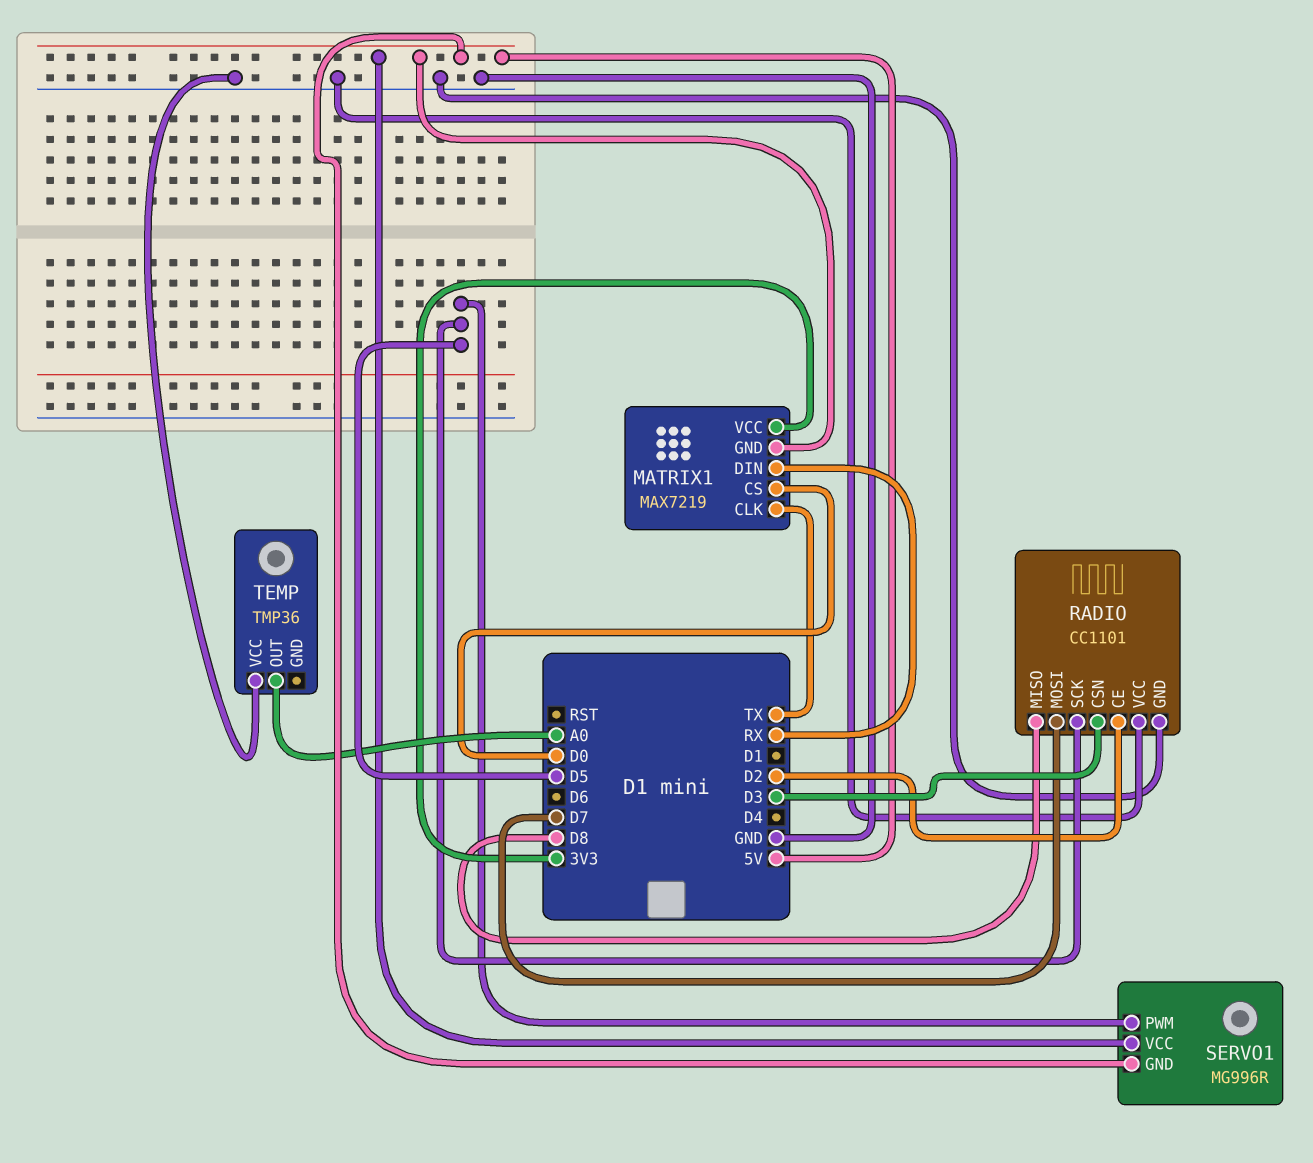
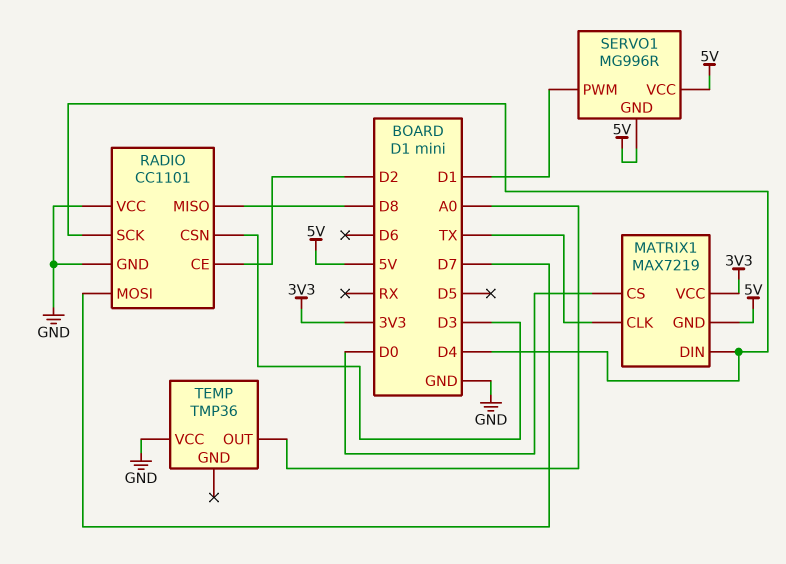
MATRIX1 pin DIN: RX -> D4
RADIO pin SCK: D5 -> D4
SERVO1 pin PWM: D5 -> D1

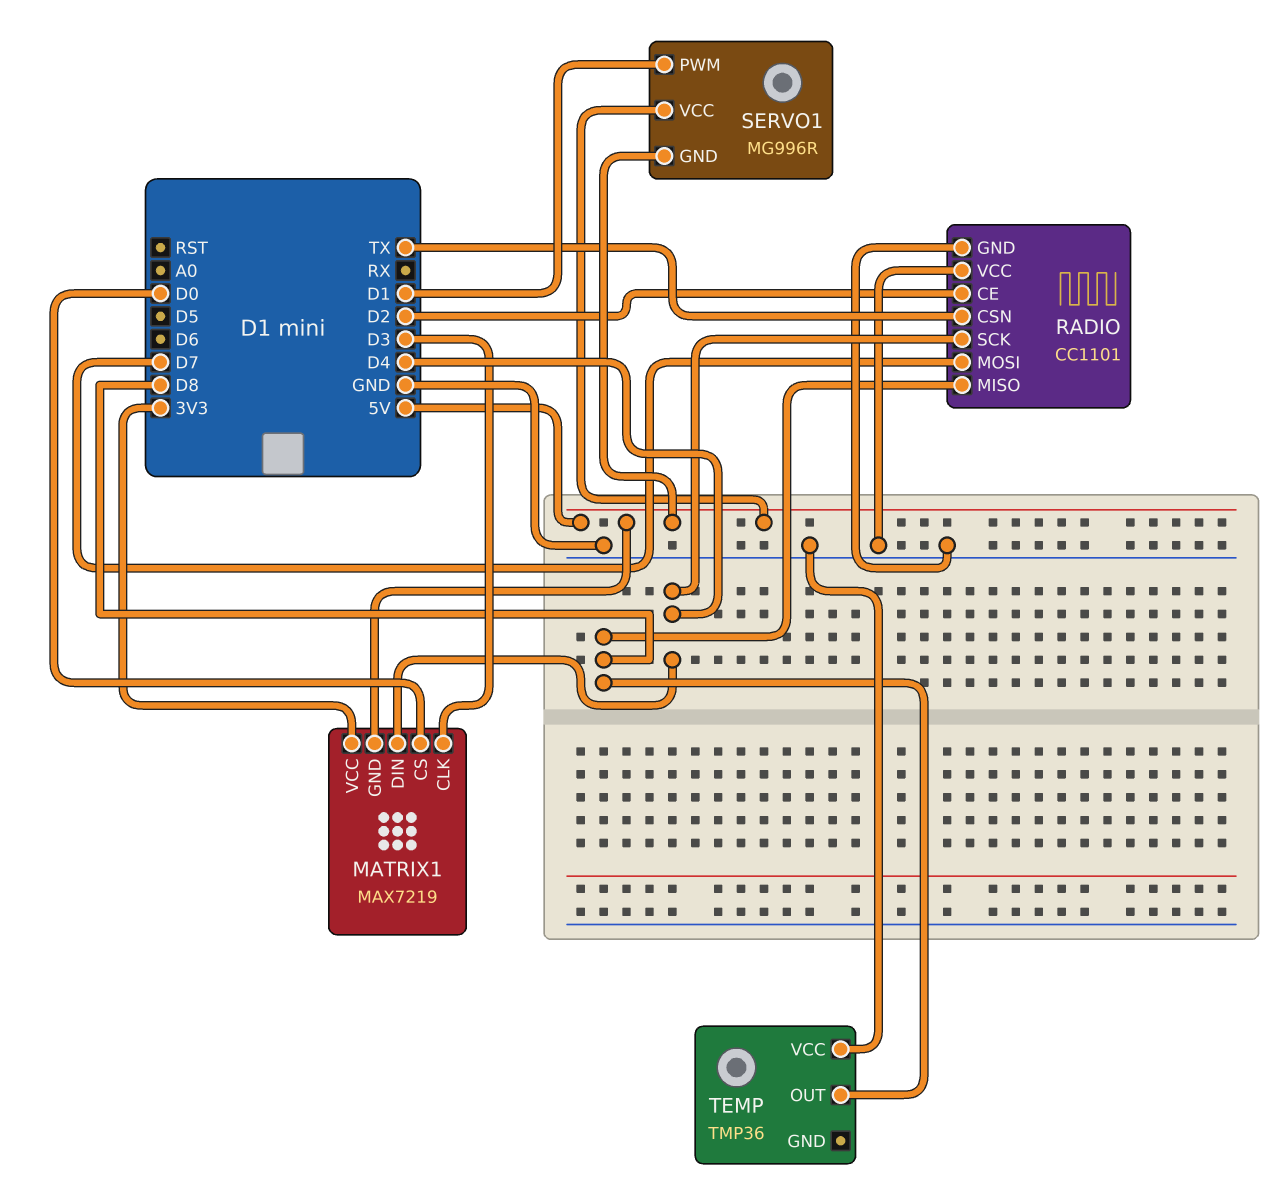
MATRIX1 pin CLK: TX -> D3
RADIO pin CSN: D3 -> TX
TEMP pin OUT: A0 -> D8

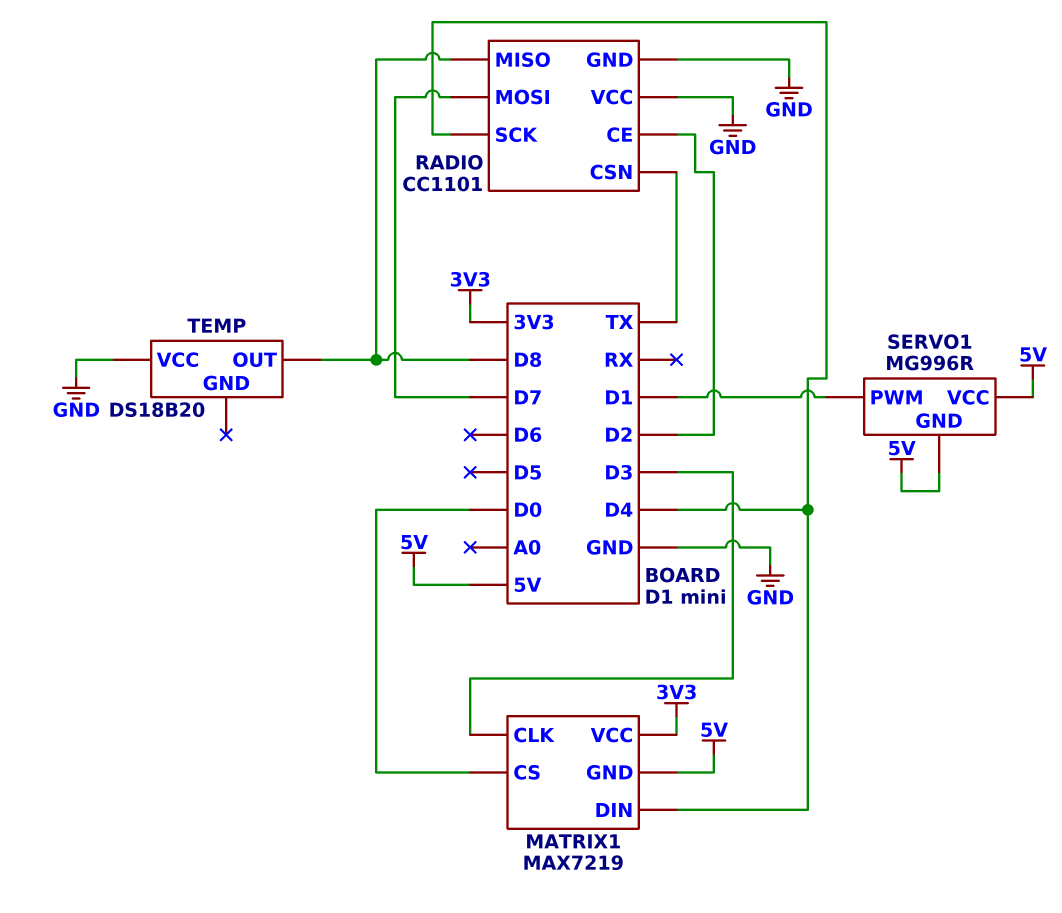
TEMP: TMP36 -> DS18B20

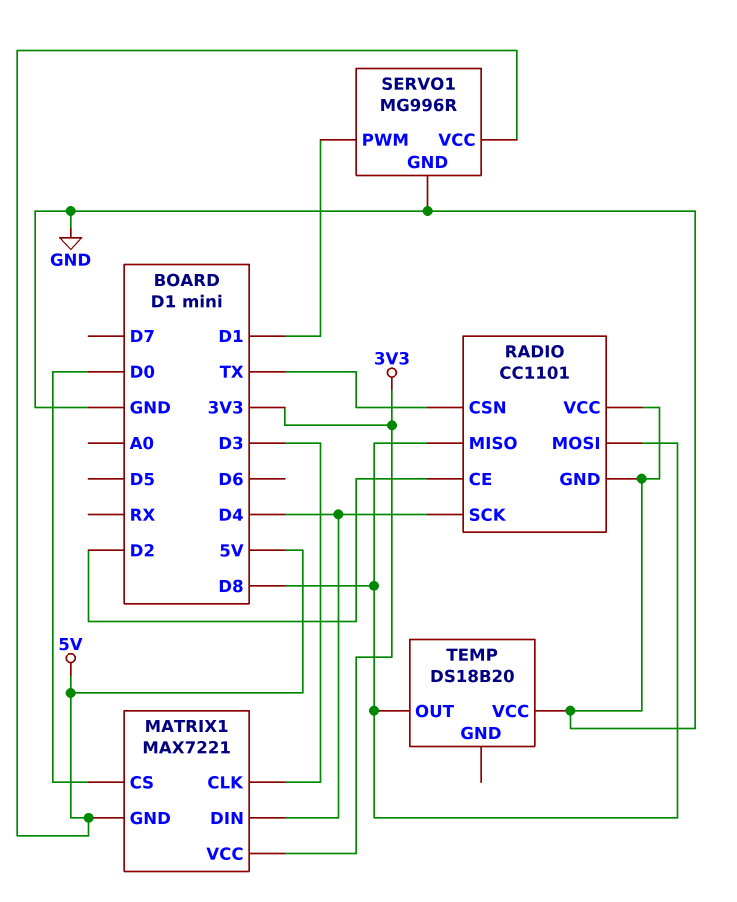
MATRIX1: MAX7219 -> MAX7221
RADIO pin MOSI: D7 -> D8
SERVO1 pin GND: 5V -> GND

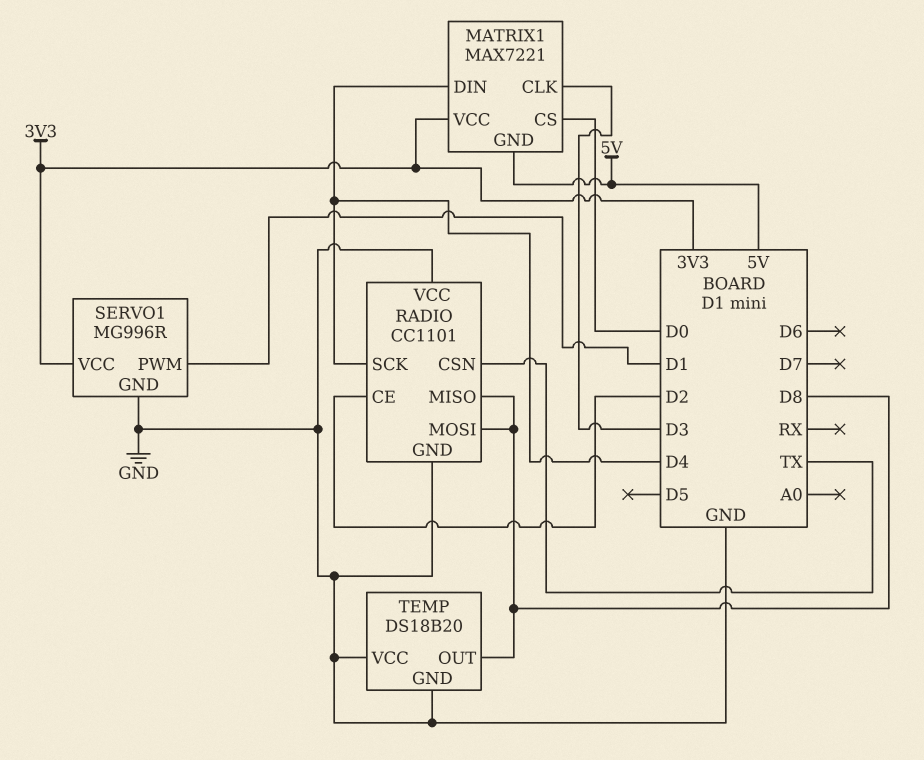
SERVO1 pin VCC: 5V -> 3V3
TEMP pin GND: none -> GND

